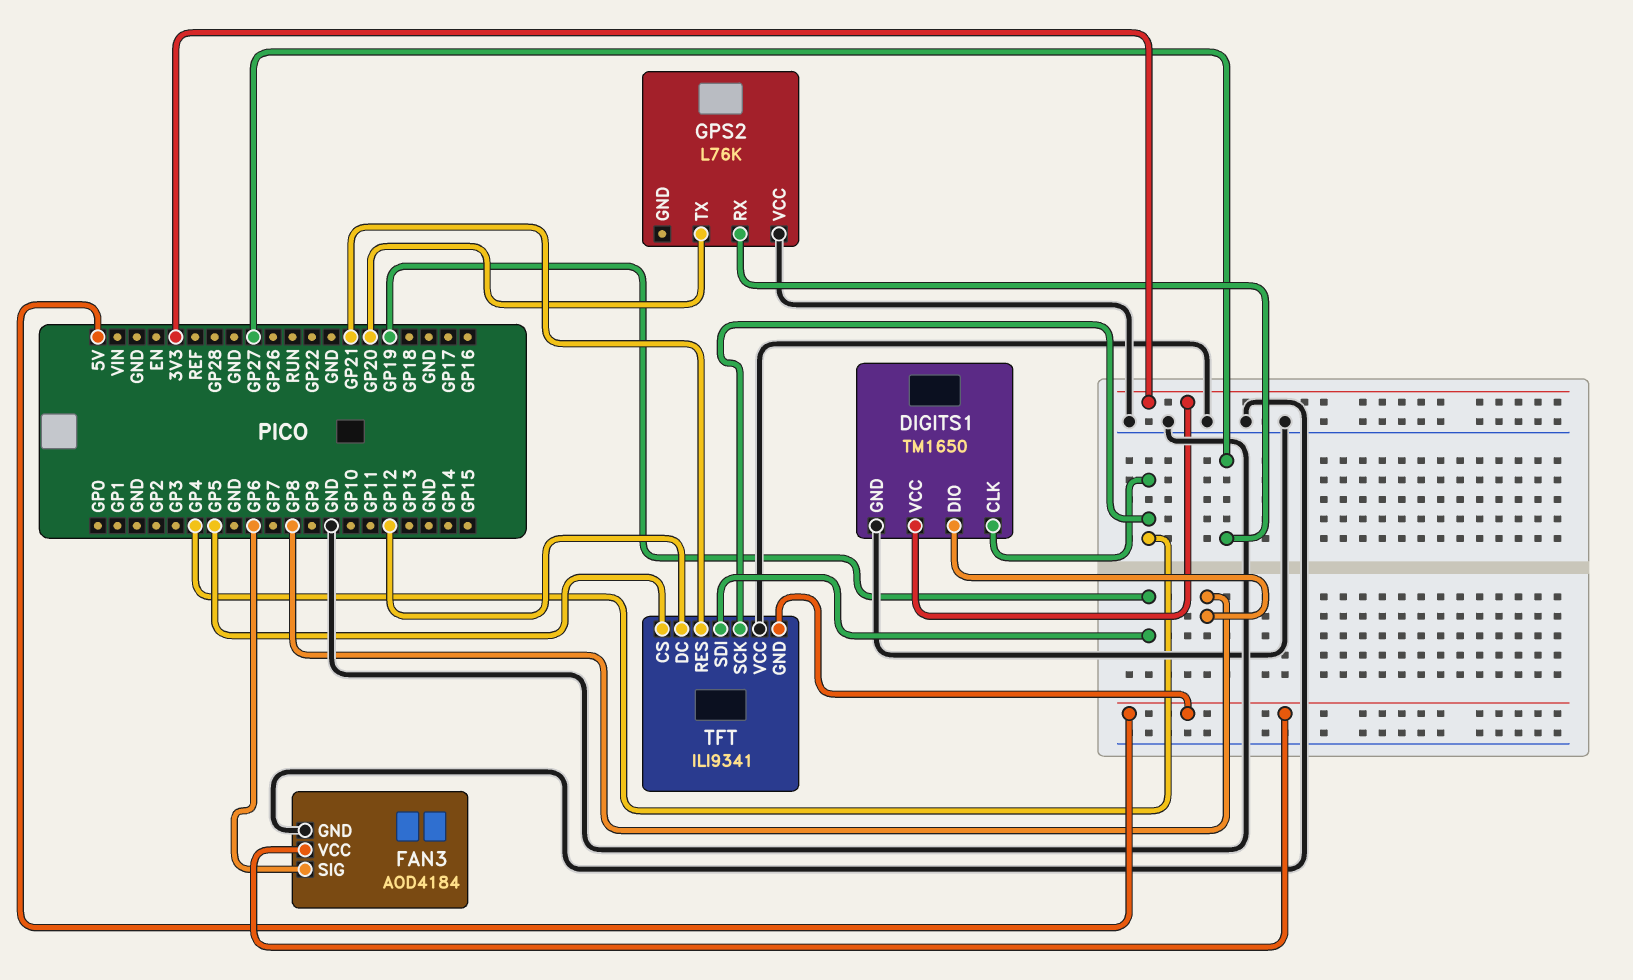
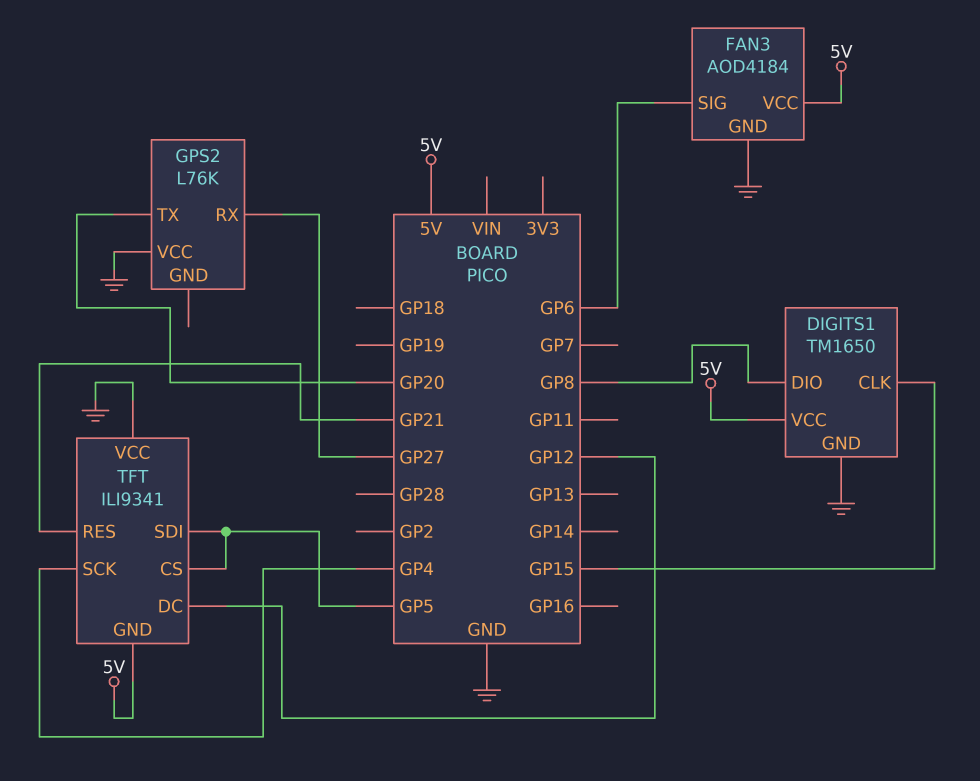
DIGITS1 pin CLK: GP4 -> GP15
DIGITS1 pin VCC: 3V3 -> 5V
TFT pin SDI: GP19 -> GP5

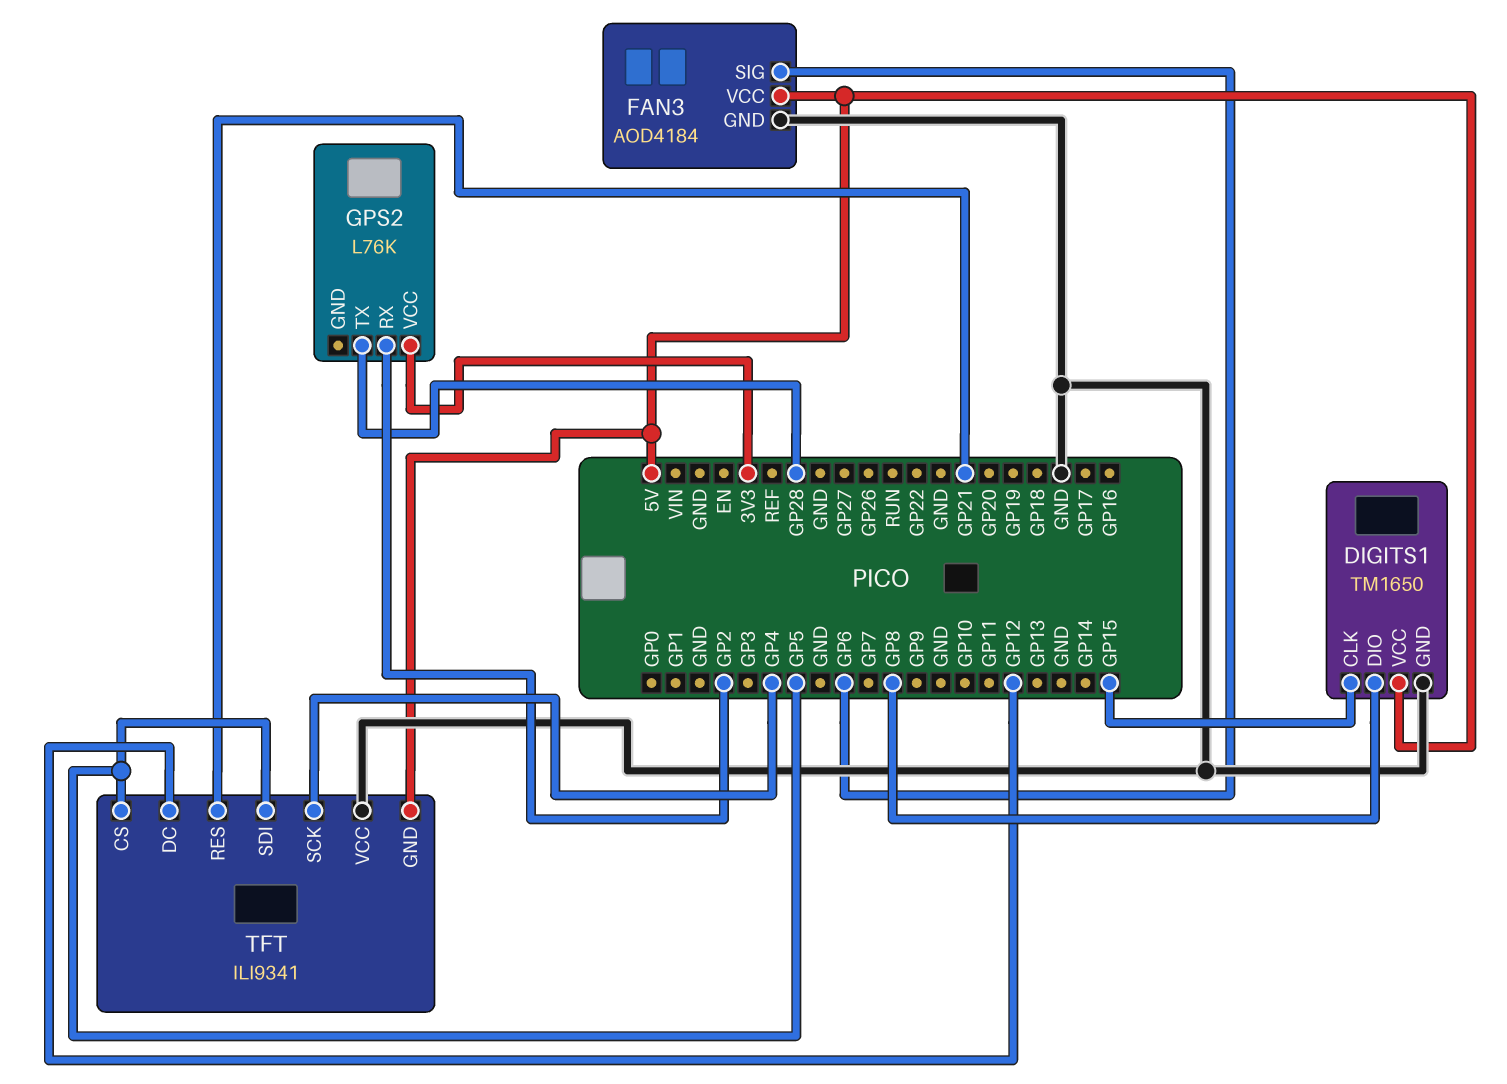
GPS2 pin RX: GP27 -> GP2
GPS2 pin TX: GP20 -> GP28
GPS2 pin VCC: GND -> 3V3

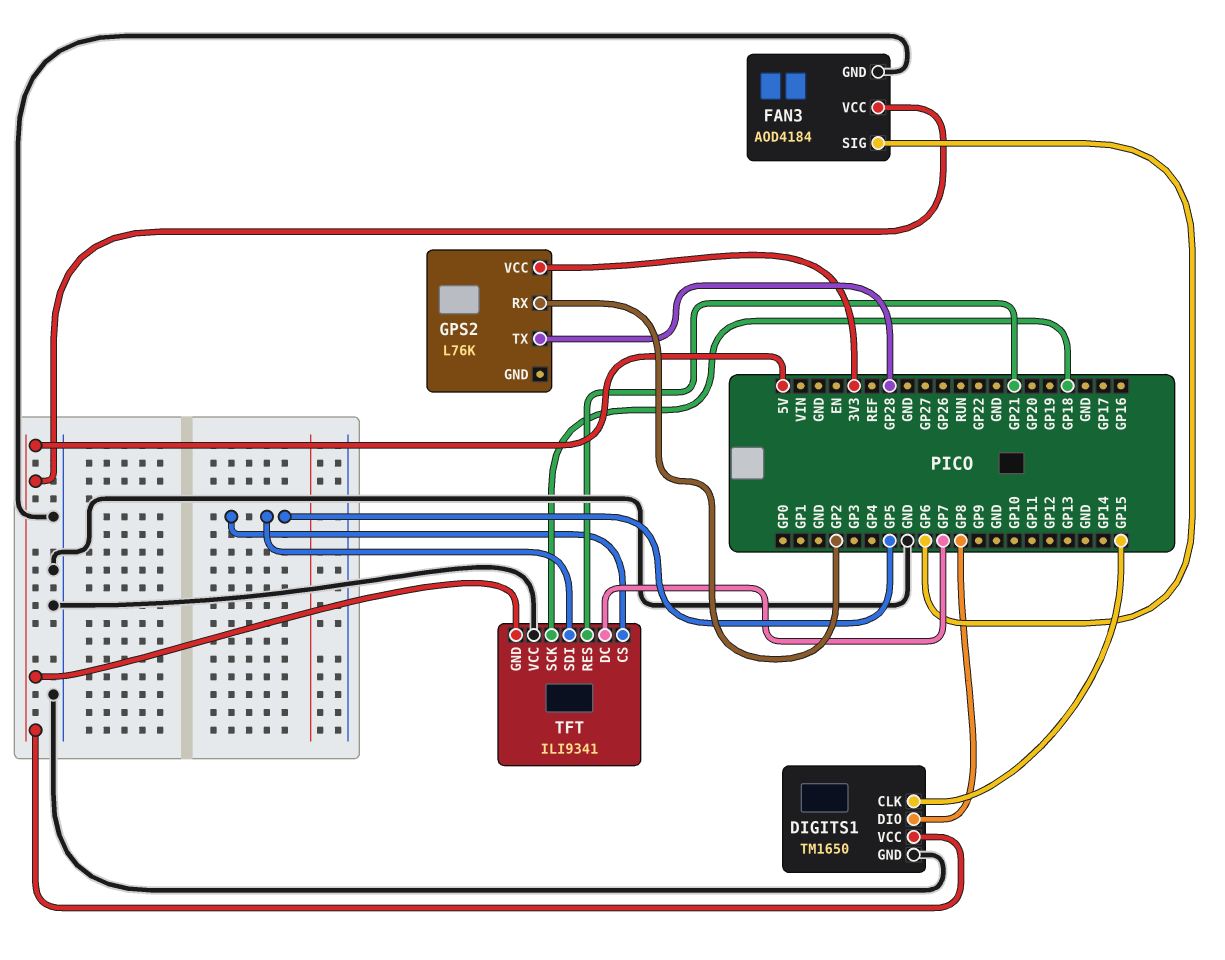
TFT pin DC: GP12 -> GP7
TFT pin SCK: GP4 -> GP18

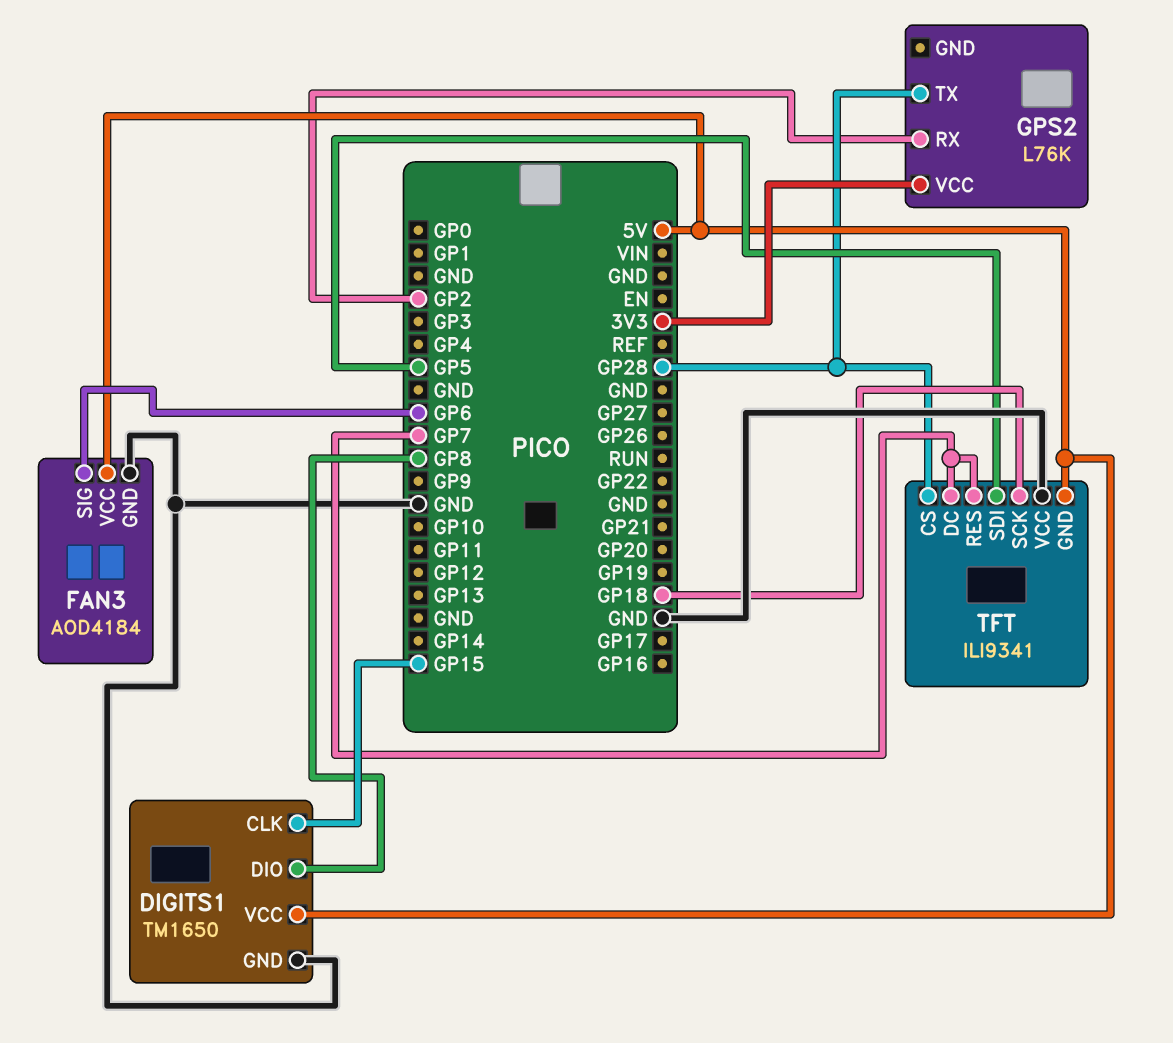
TFT pin CS: GP5 -> GP28
TFT pin RES: GP21 -> GP7

